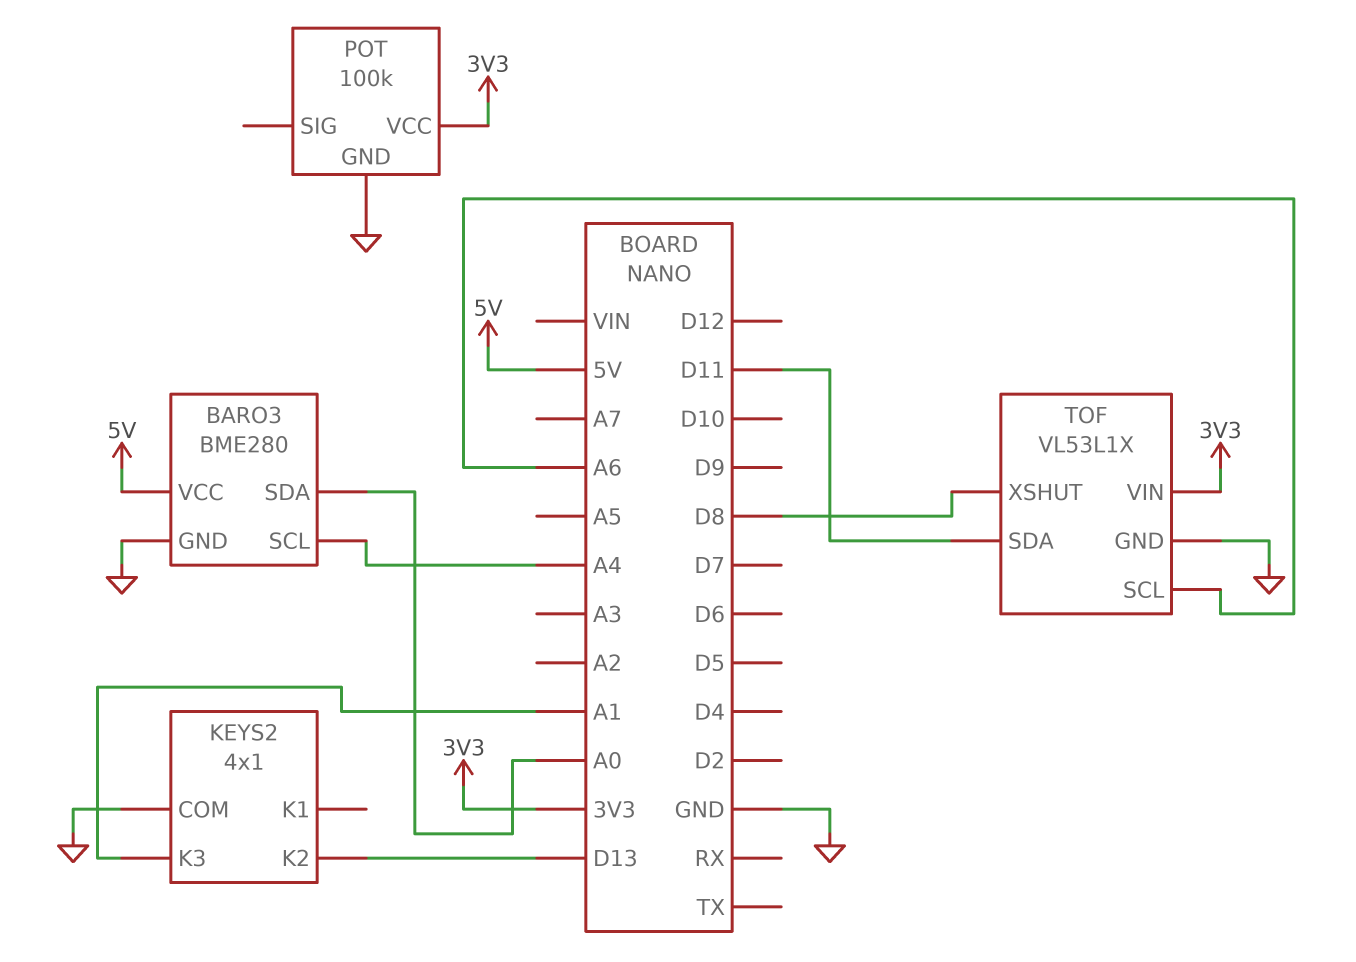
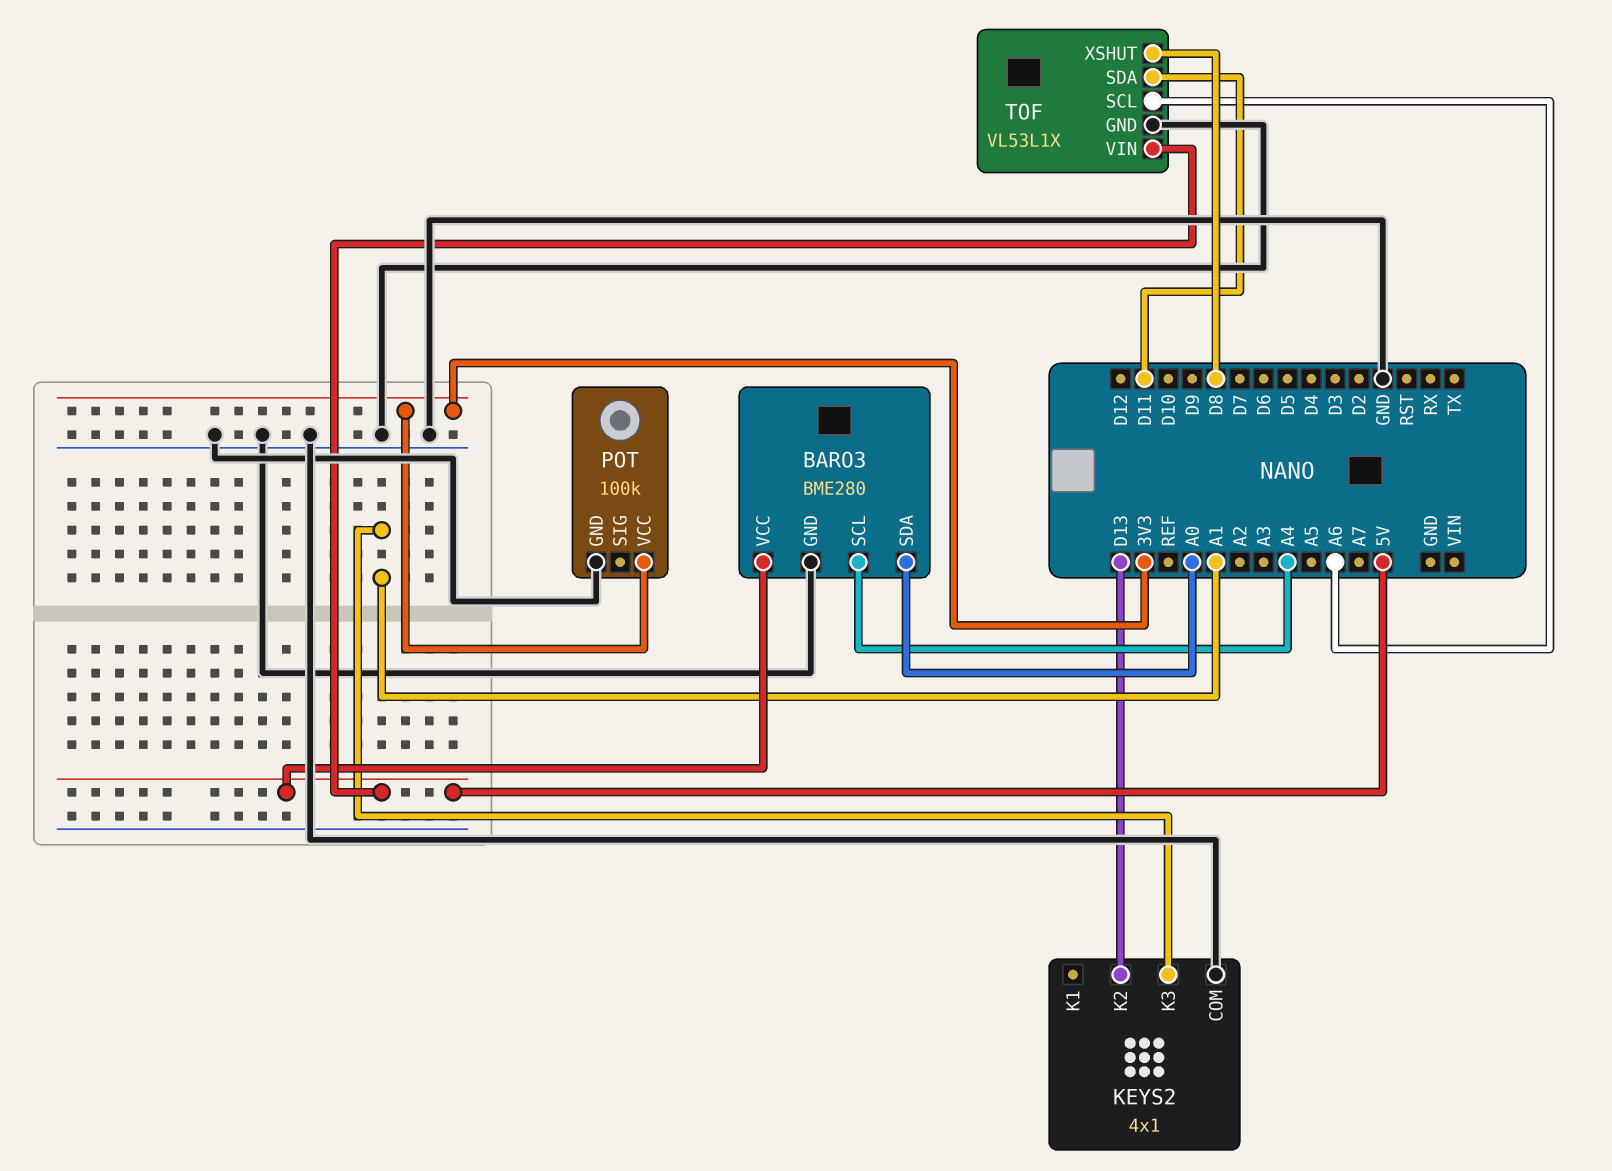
TOF pin VIN: 3V3 -> 5V

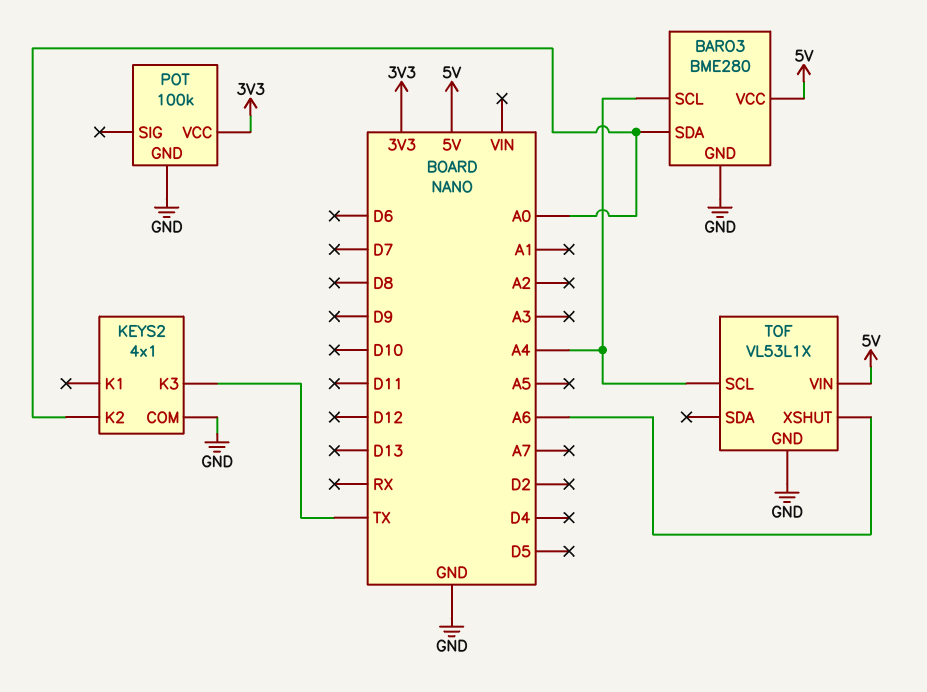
KEYS2 pin K2: D13 -> A0
KEYS2 pin K3: A1 -> TX
TOF pin SCL: A6 -> A4
TOF pin SDA: D11 -> none
TOF pin XSHUT: D8 -> A6

